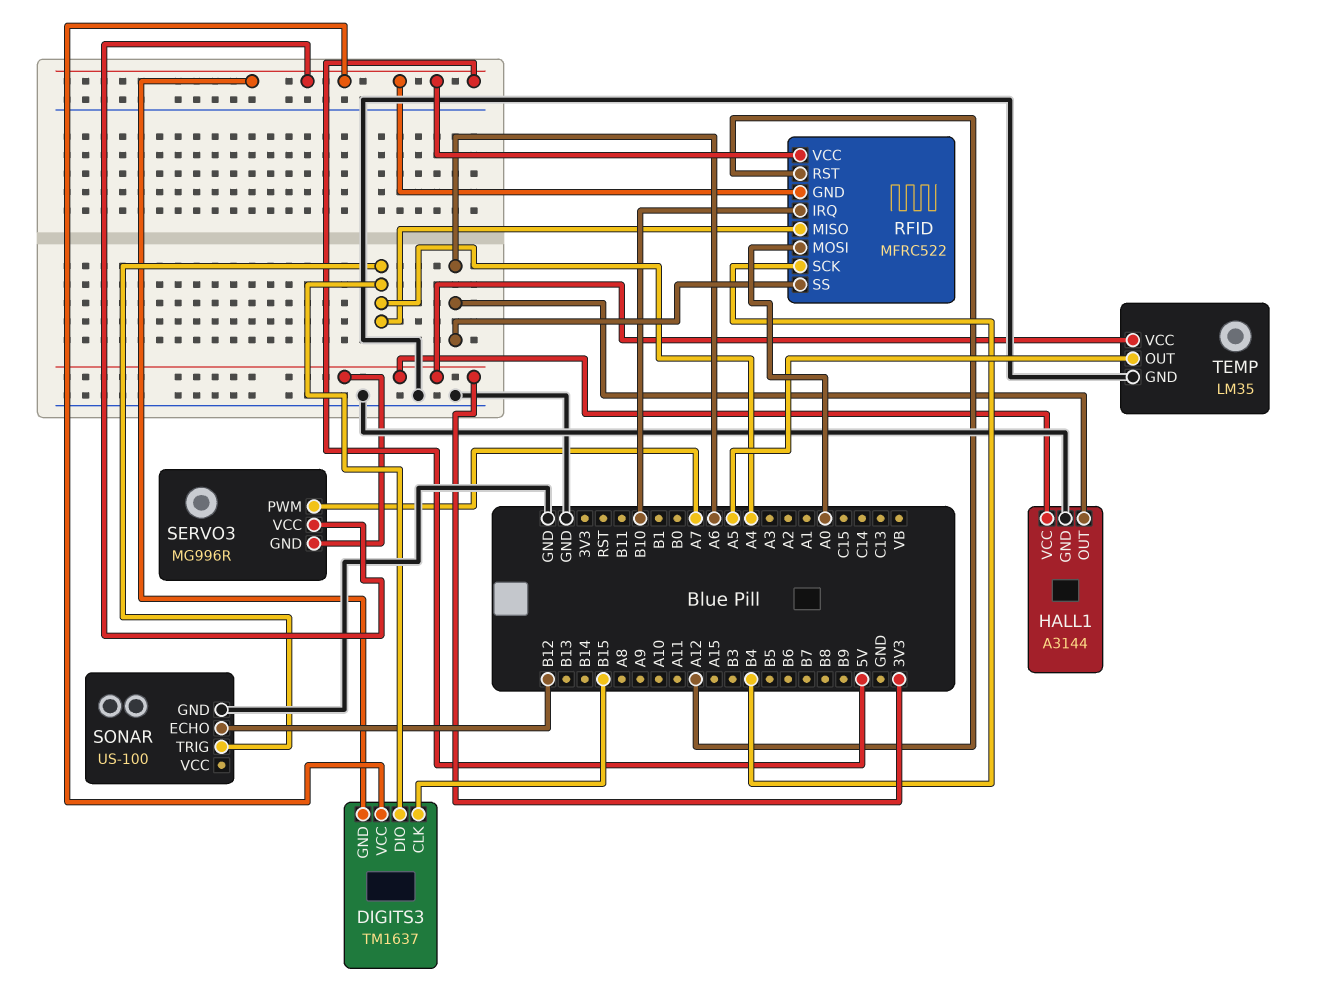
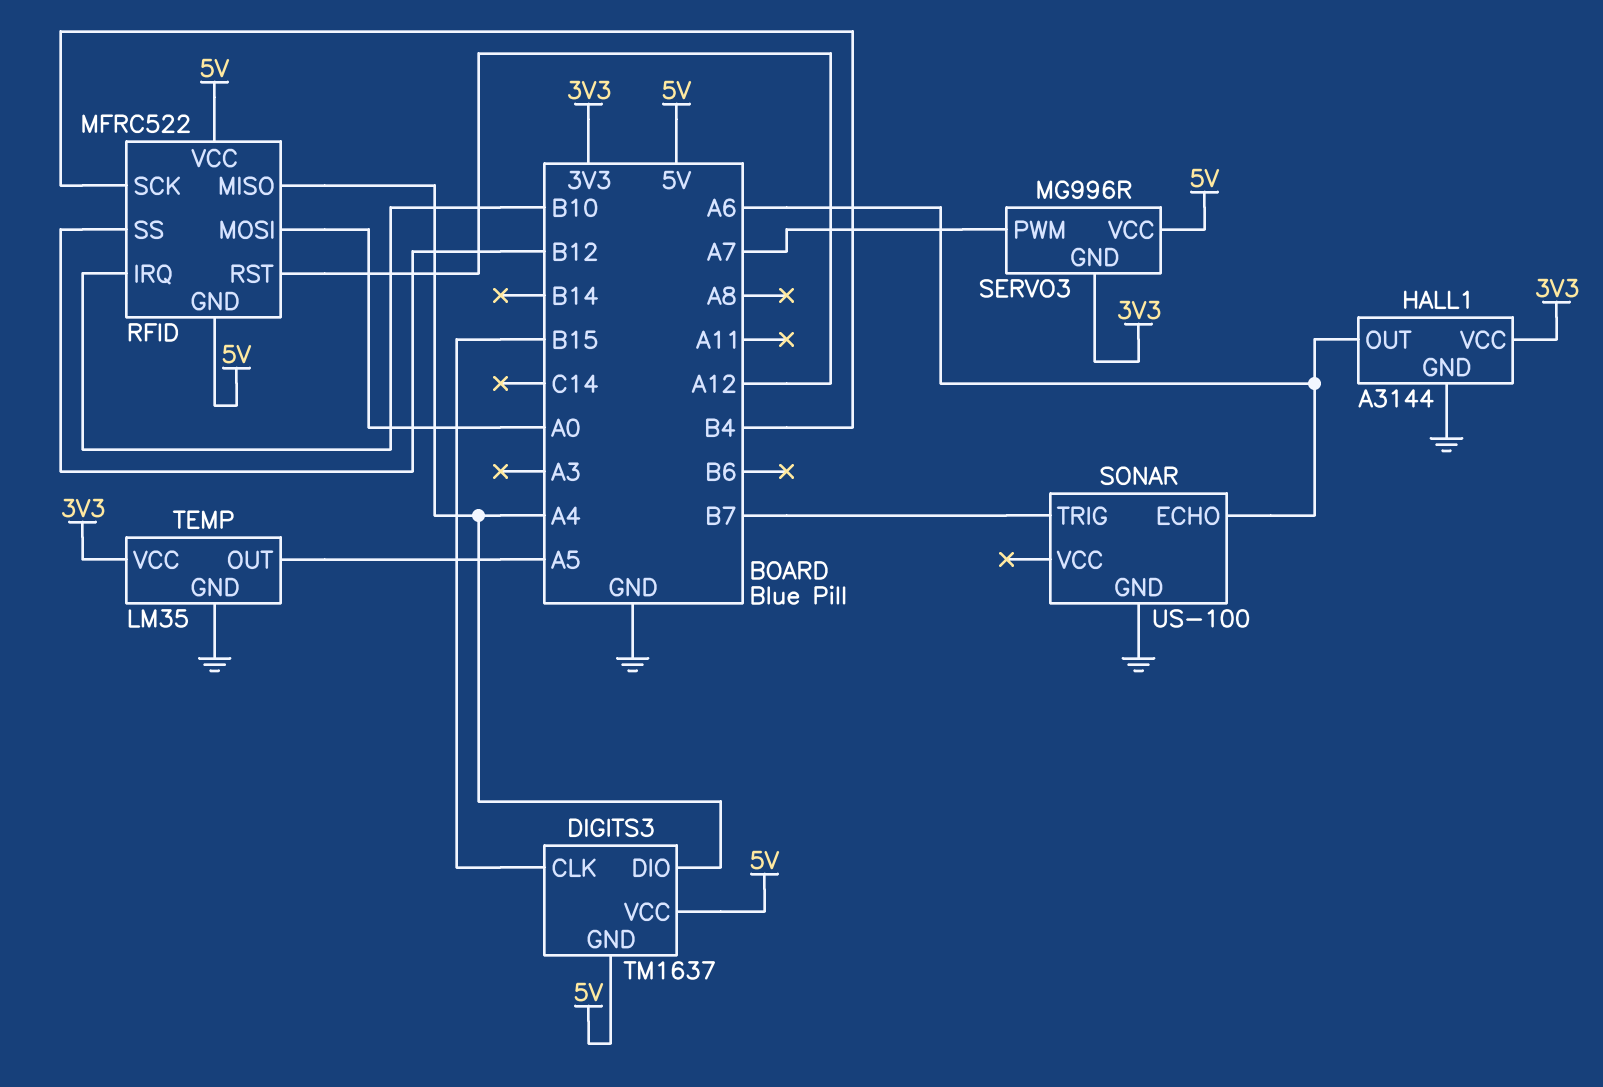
RFID pin SS: A6 -> B12
SONAR pin ECHO: B12 -> A6
SONAR pin TRIG: A4 -> B7

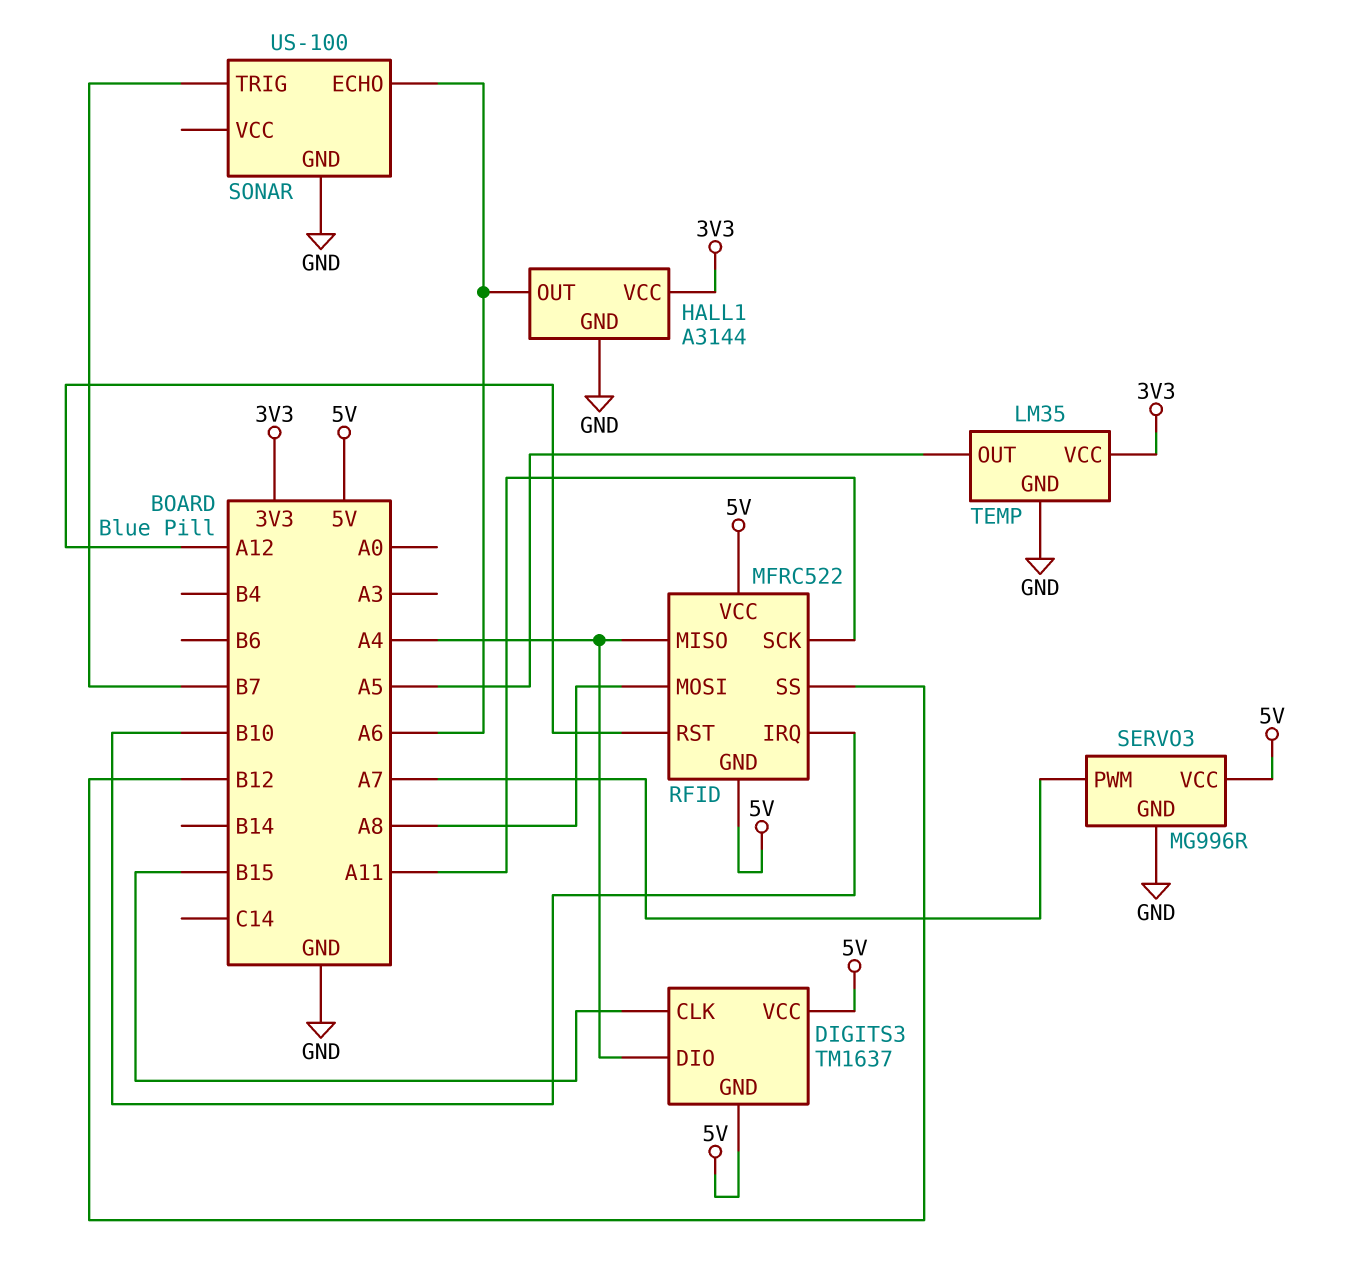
RFID pin MOSI: A0 -> A8
RFID pin SCK: B4 -> A11
SERVO3 pin GND: 3V3 -> GND

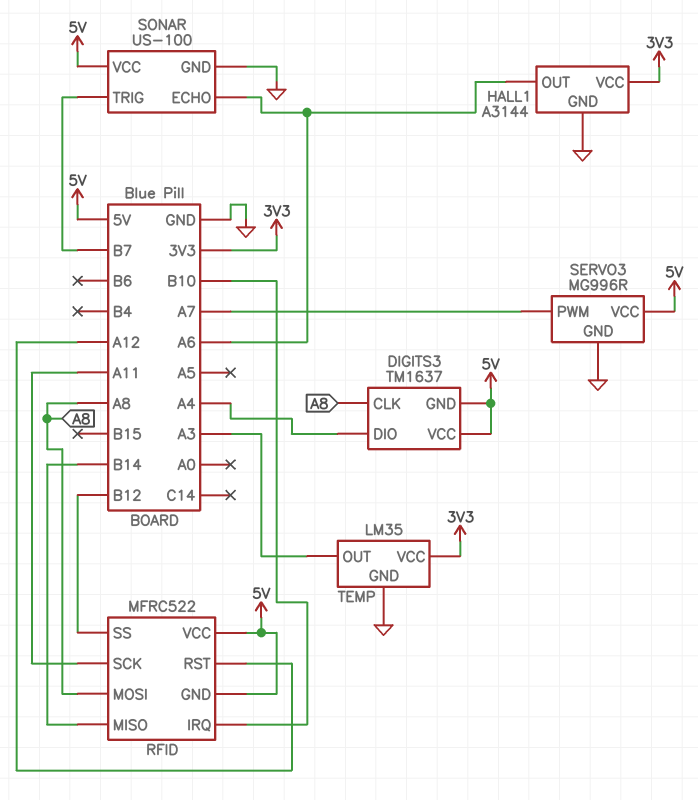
DIGITS3 pin CLK: B15 -> A8
RFID pin MISO: A4 -> B14
SONAR pin VCC: none -> 5V
TEMP pin OUT: A5 -> A3

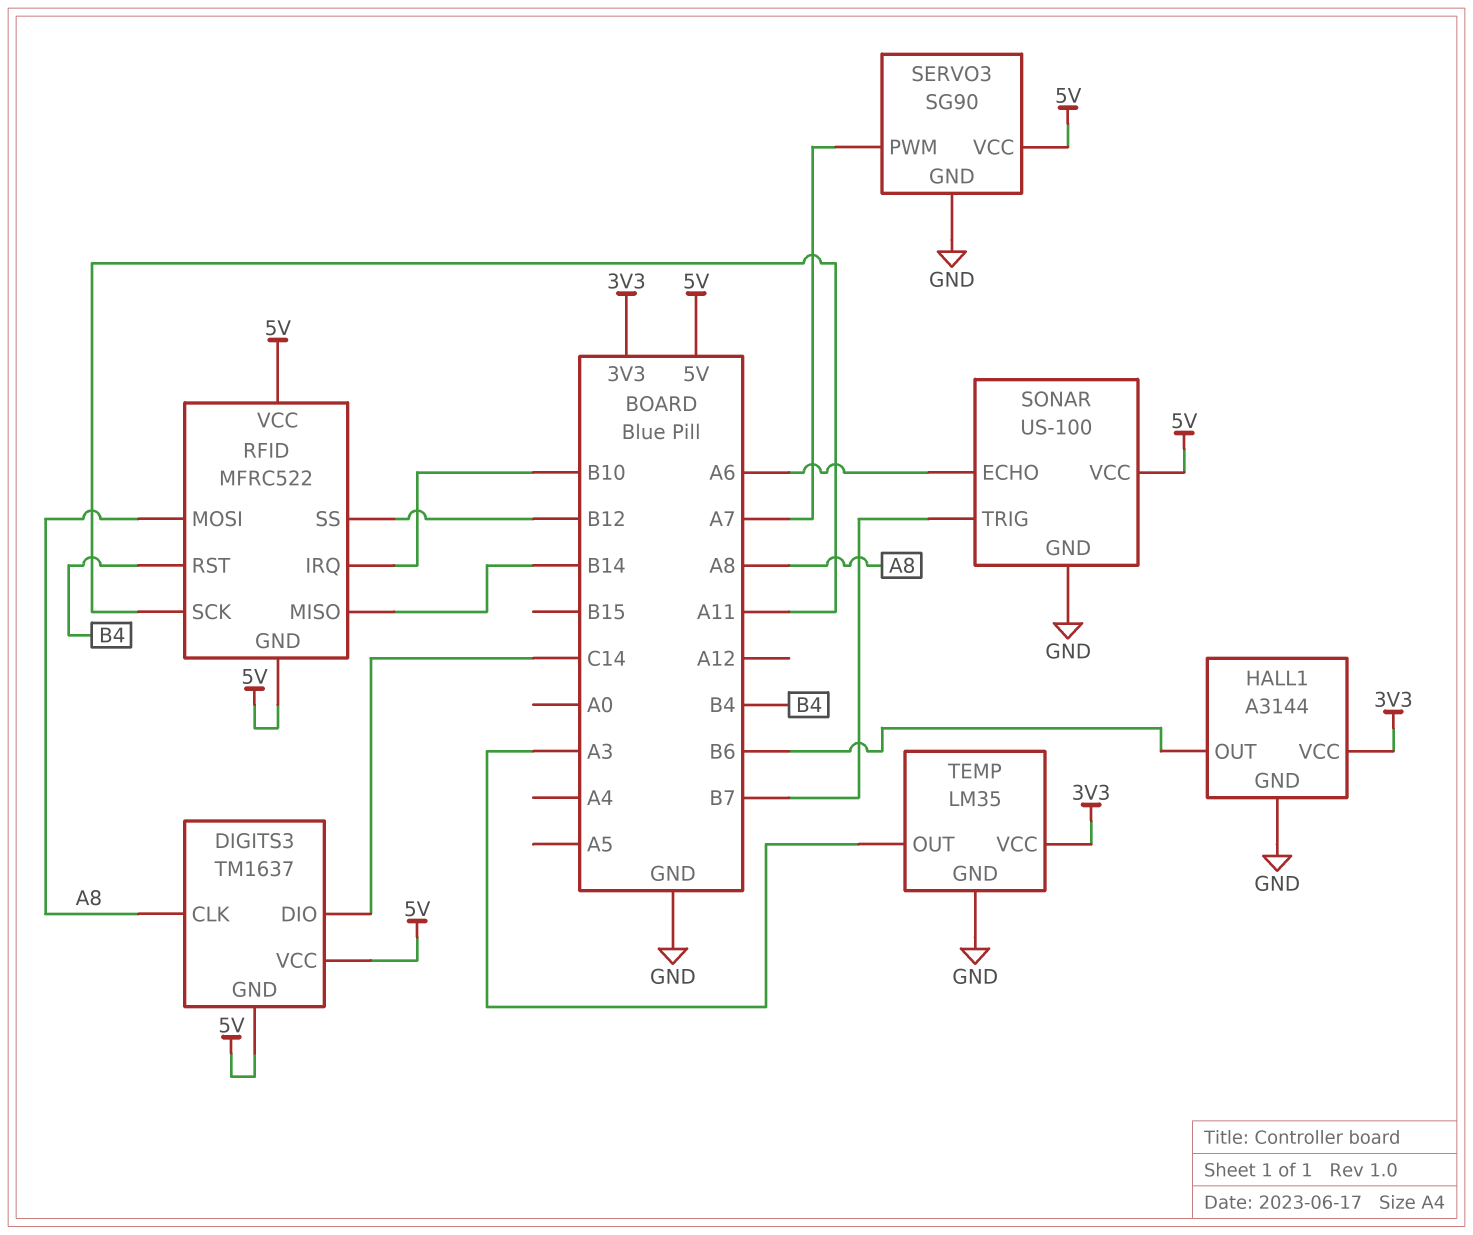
DIGITS3 pin DIO: A4 -> C14
HALL1 pin OUT: A6 -> B6
RFID pin RST: A12 -> B4
SERVO3: MG996R -> SG90

